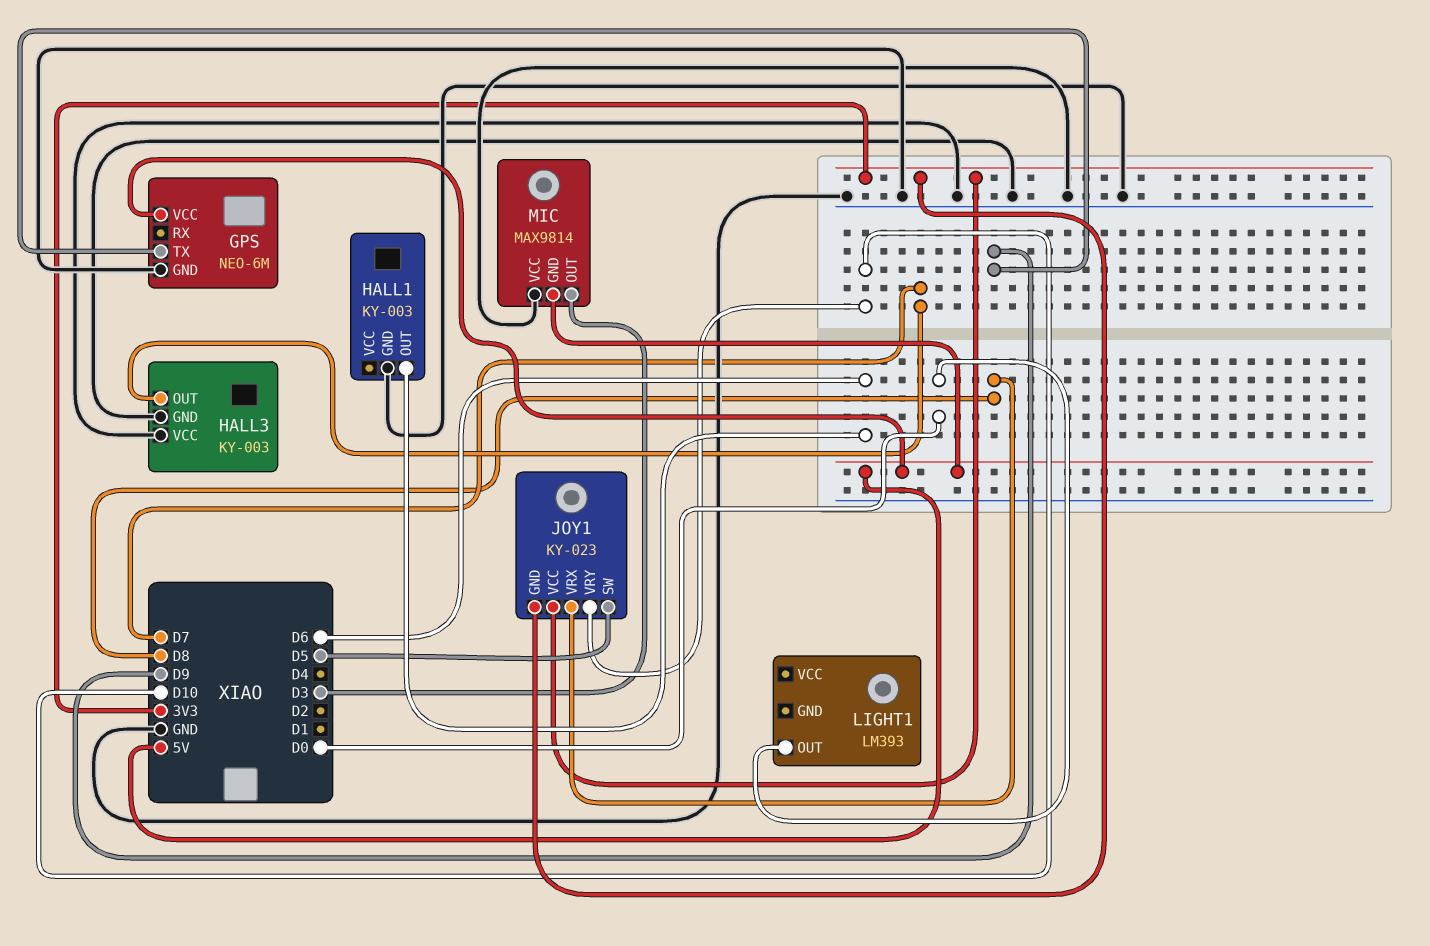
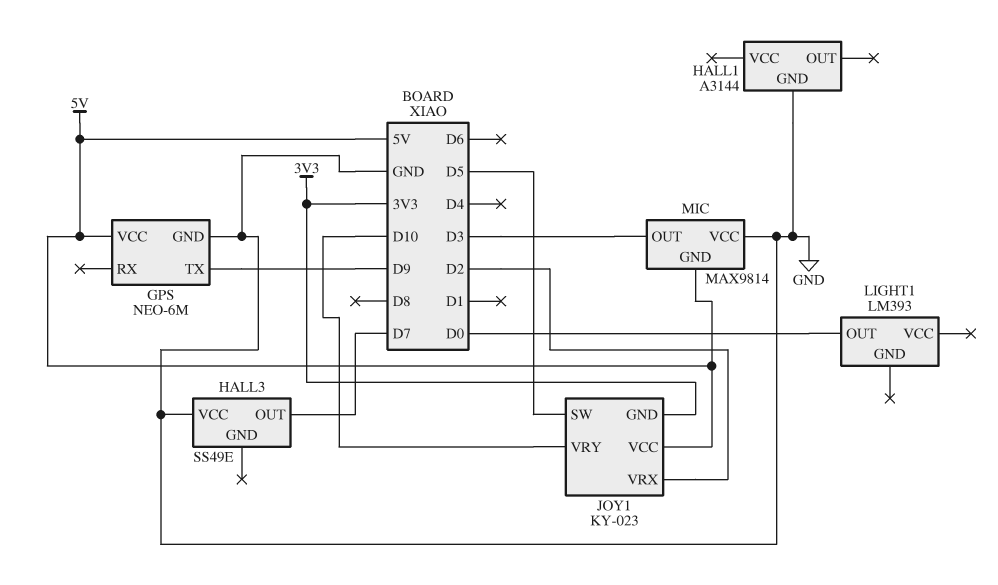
HALL1: KY-003 -> A3144
HALL1 pin OUT: D6 -> none
HALL3: KY-003 -> SS49E
HALL3 pin GND: GND -> none
JOY1 pin VCC: 3V3 -> 5V
JOY1 pin VRX: D8 -> D2

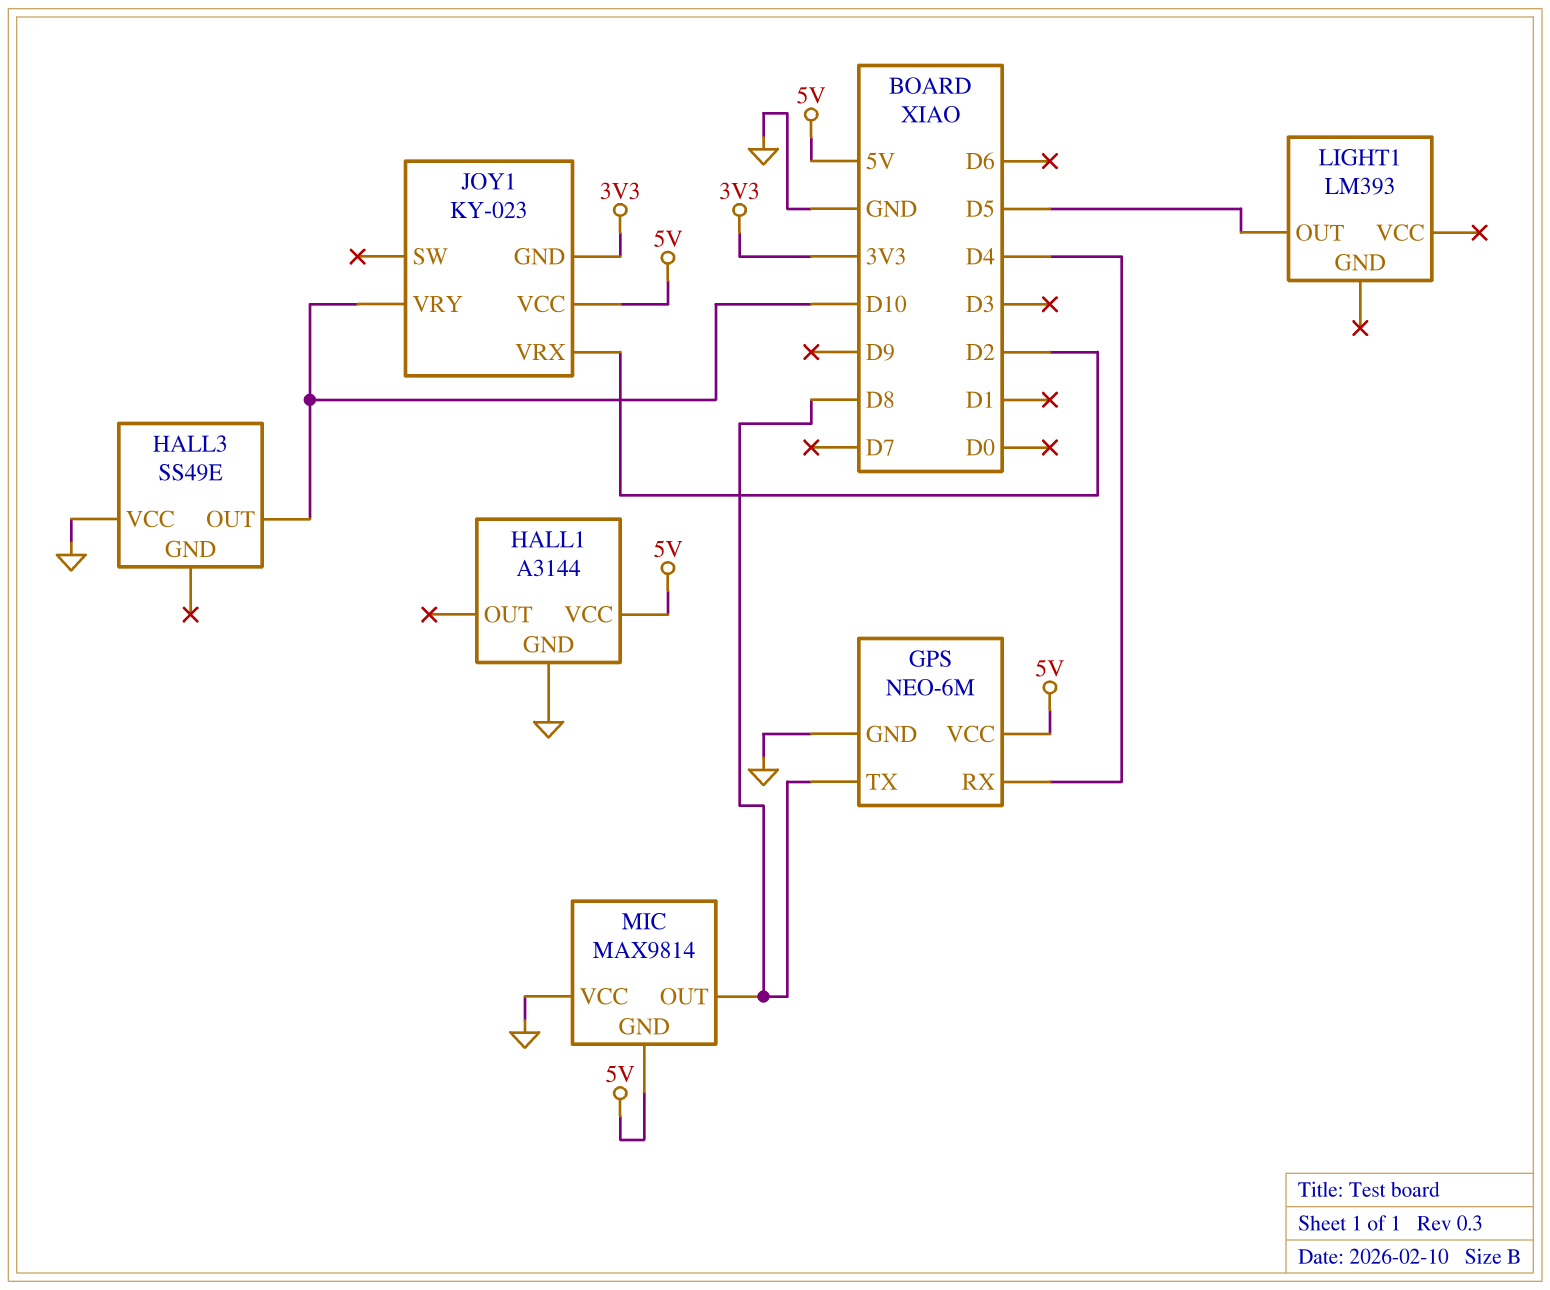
GPS pin RX: none -> D4
GPS pin TX: D9 -> D8
HALL1 pin VCC: none -> 5V
HALL3 pin OUT: D7 -> D10
JOY1 pin SW: D5 -> none
LIGHT1 pin OUT: D0 -> D5
MIC pin OUT: D3 -> D8

